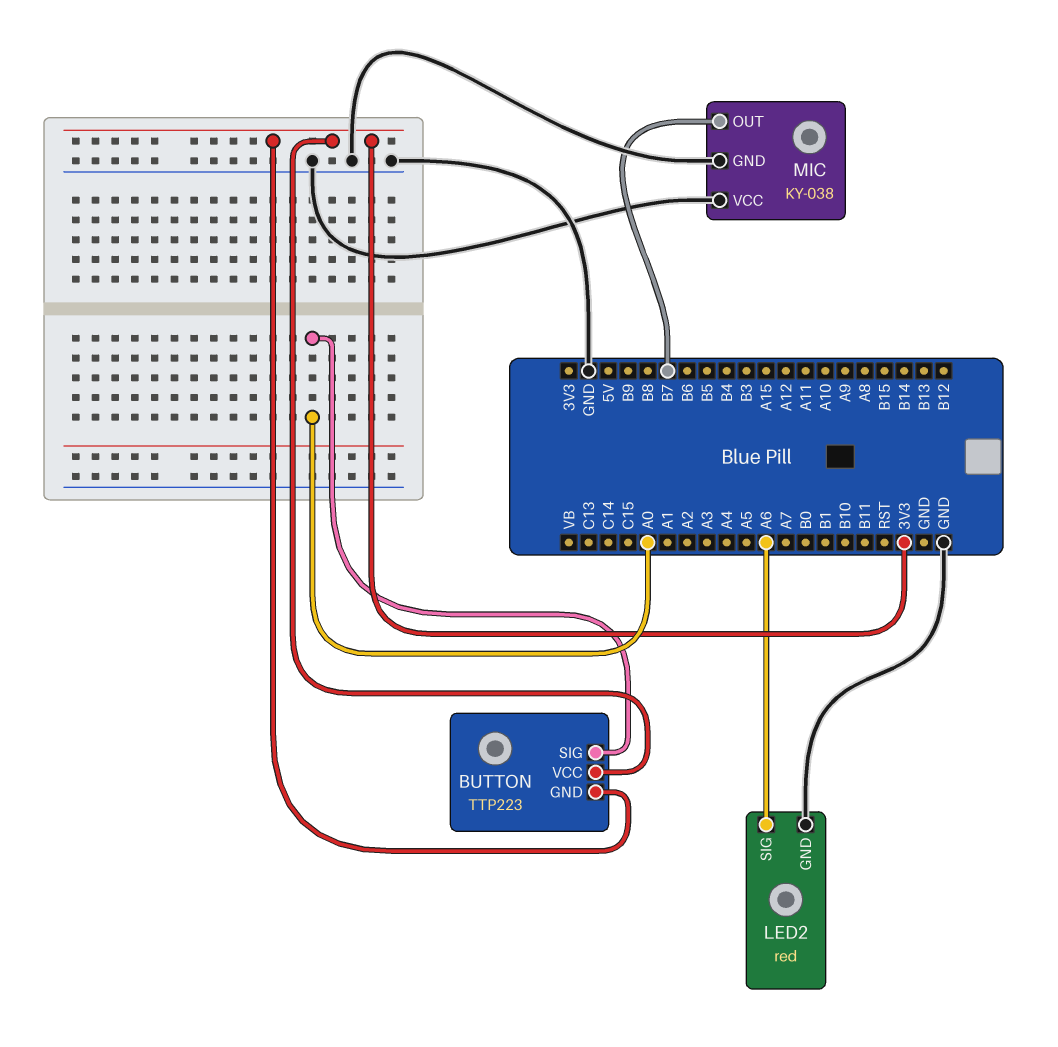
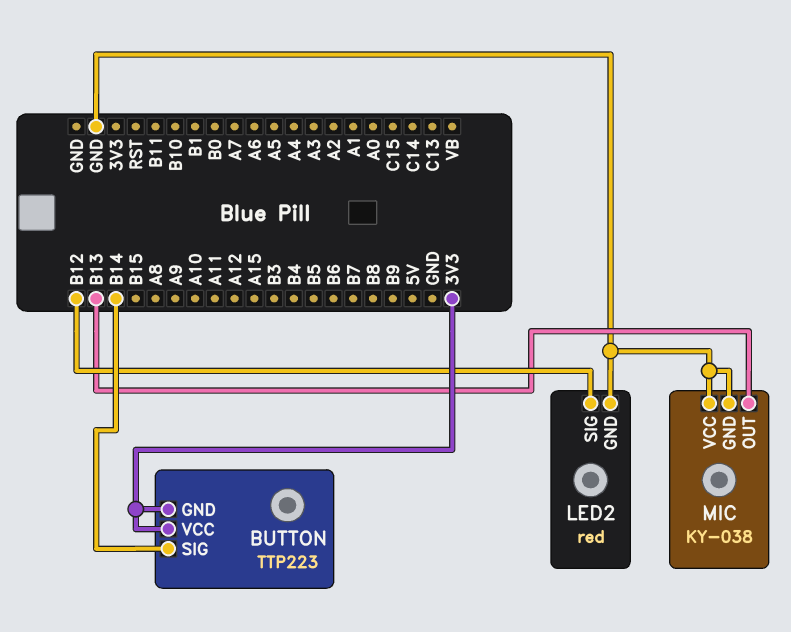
BUTTON pin SIG: A0 -> B14
LED2 pin SIG: A6 -> B12
MIC pin OUT: B7 -> B13

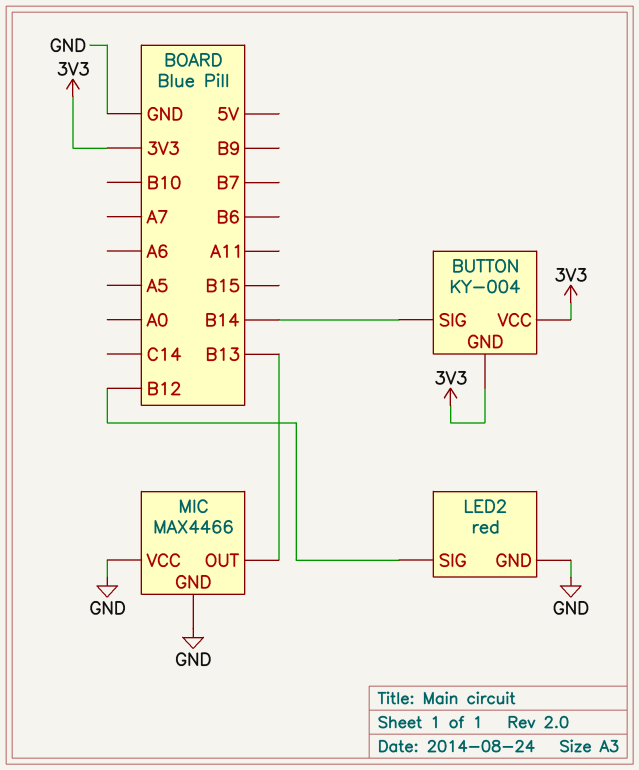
BUTTON: TTP223 -> KY-004
MIC: KY-038 -> MAX4466

